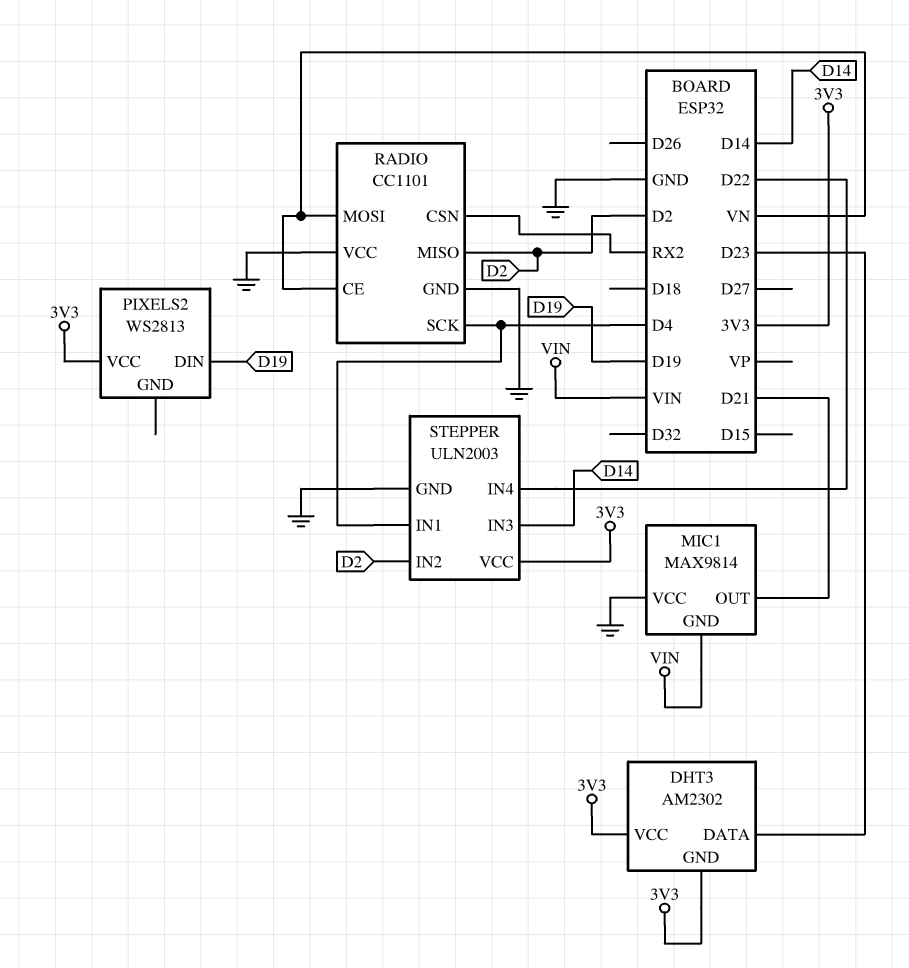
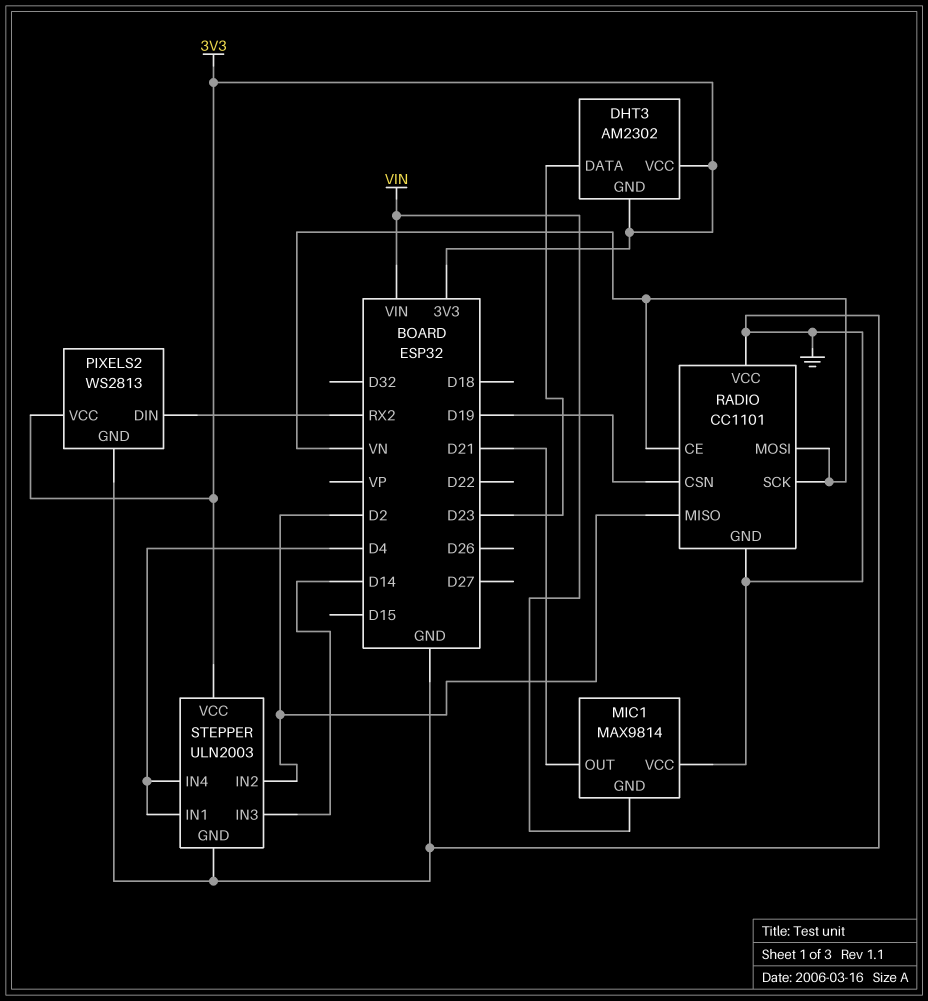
PIXELS2 pin DIN: D19 -> RX2
PIXELS2 pin GND: none -> GND
RADIO pin CSN: RX2 -> D19
RADIO pin SCK: D4 -> VN
STEPPER pin IN4: D22 -> D4

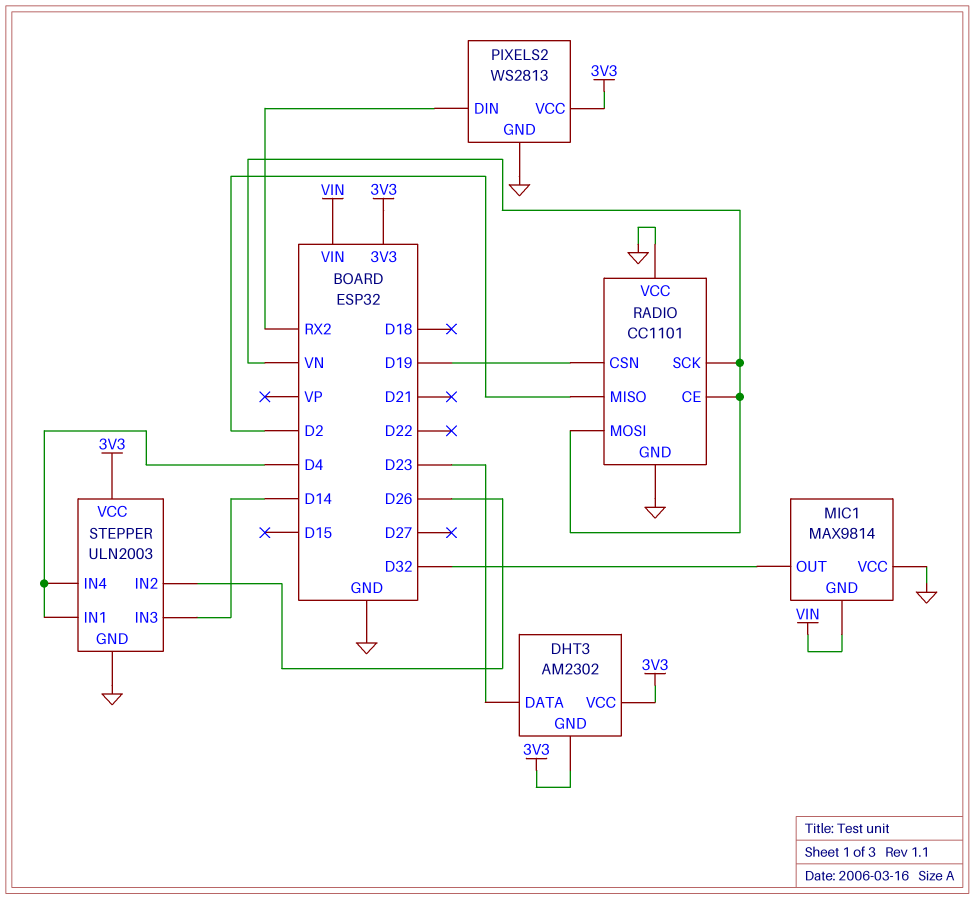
MIC1 pin OUT: D21 -> D32
STEPPER pin IN2: D2 -> D26

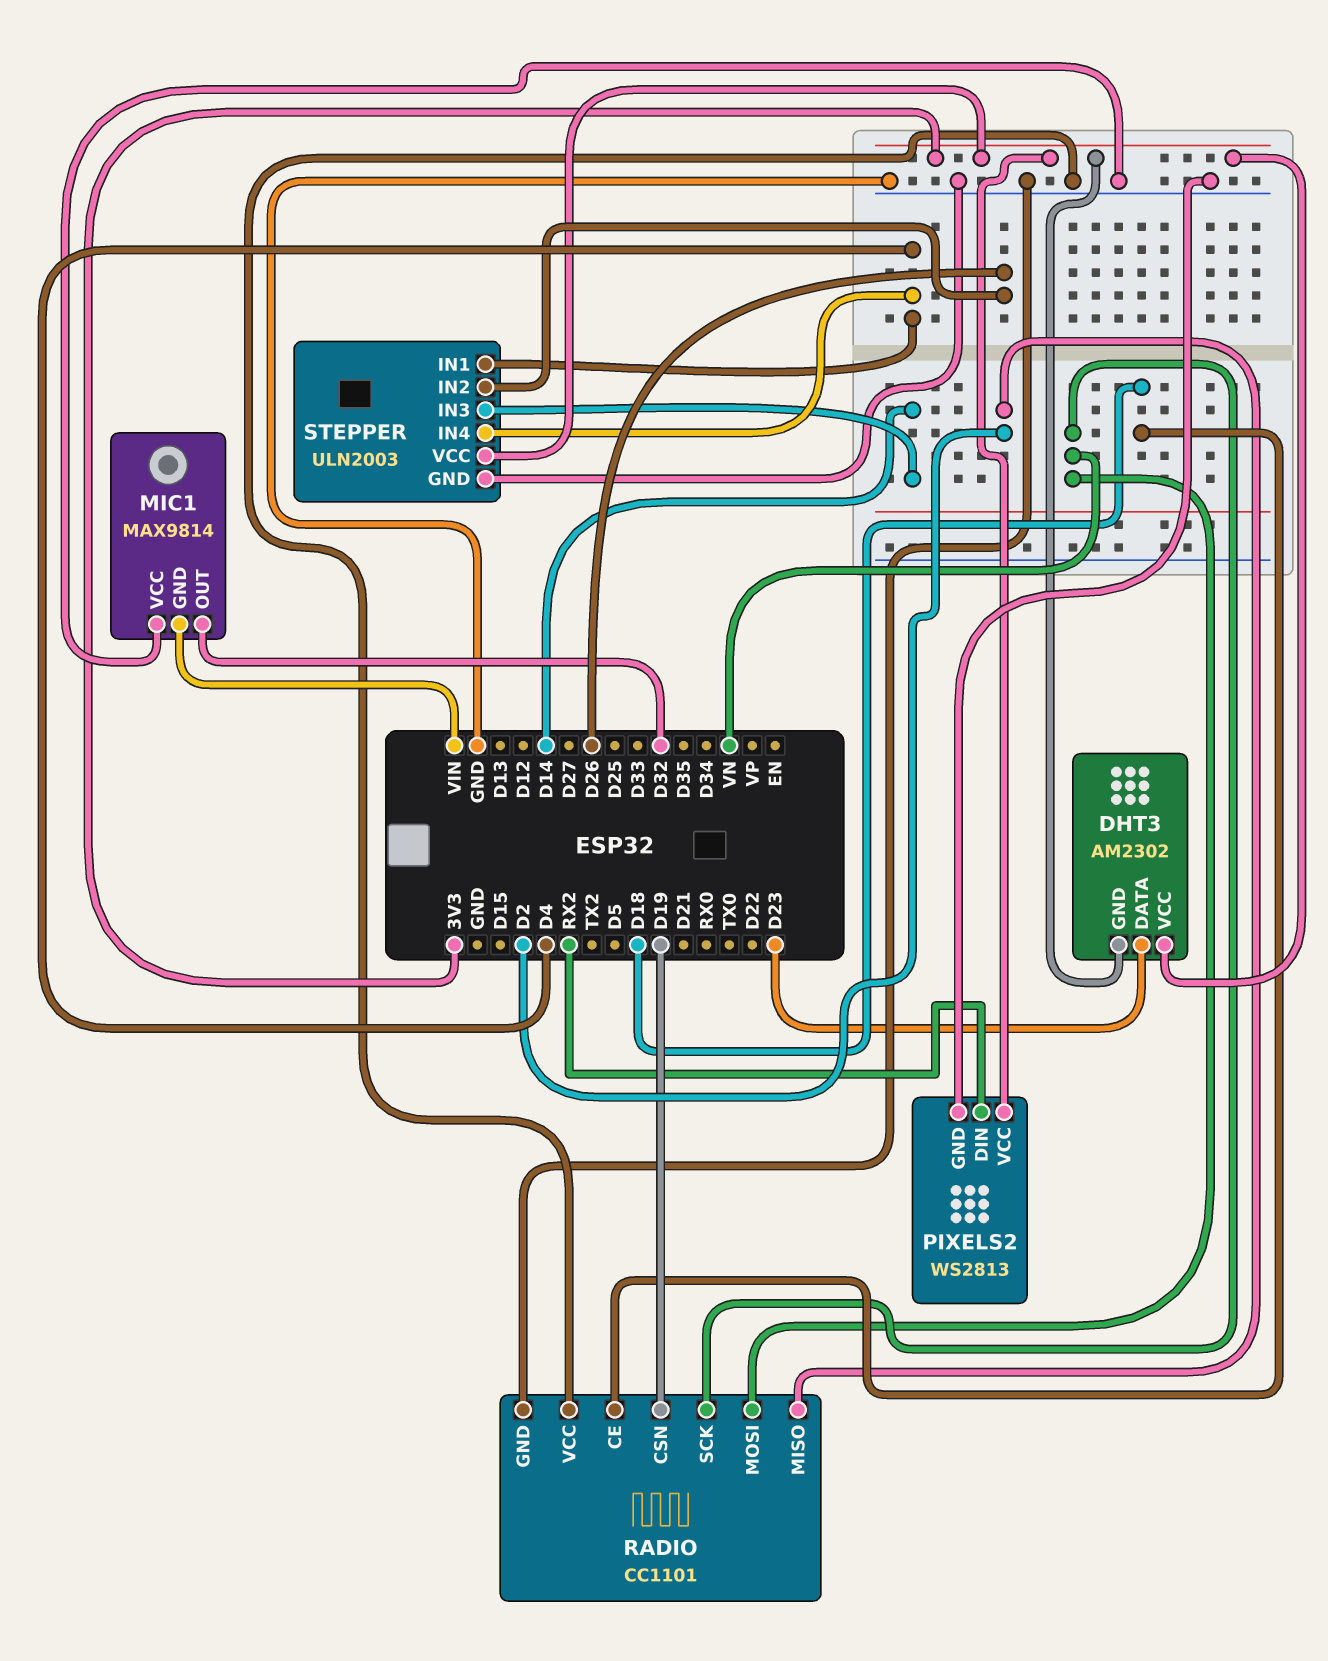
RADIO pin CE: VN -> D18

